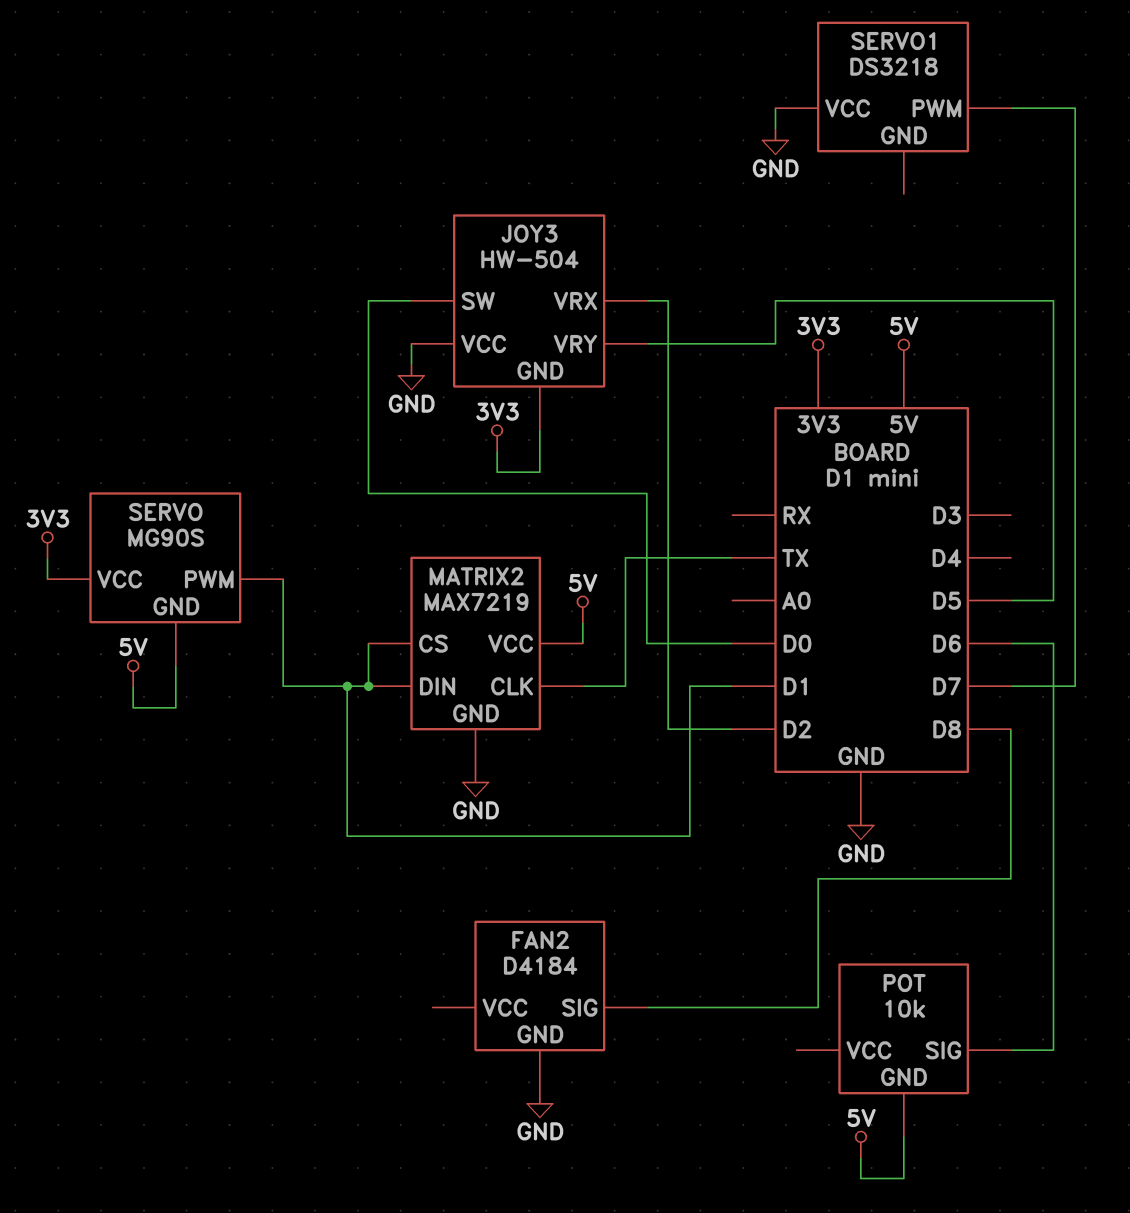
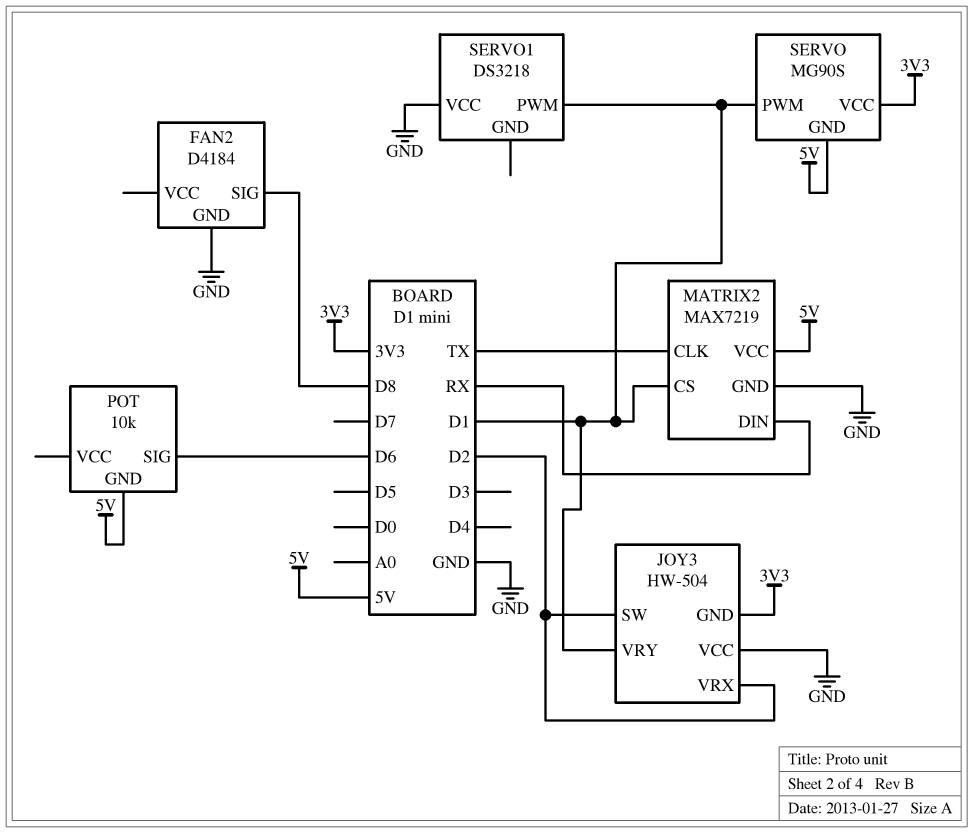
JOY3 pin SW: D0 -> D2
JOY3 pin VRY: D5 -> D1
MATRIX2 pin DIN: D1 -> RX
SERVO1 pin PWM: D7 -> D1

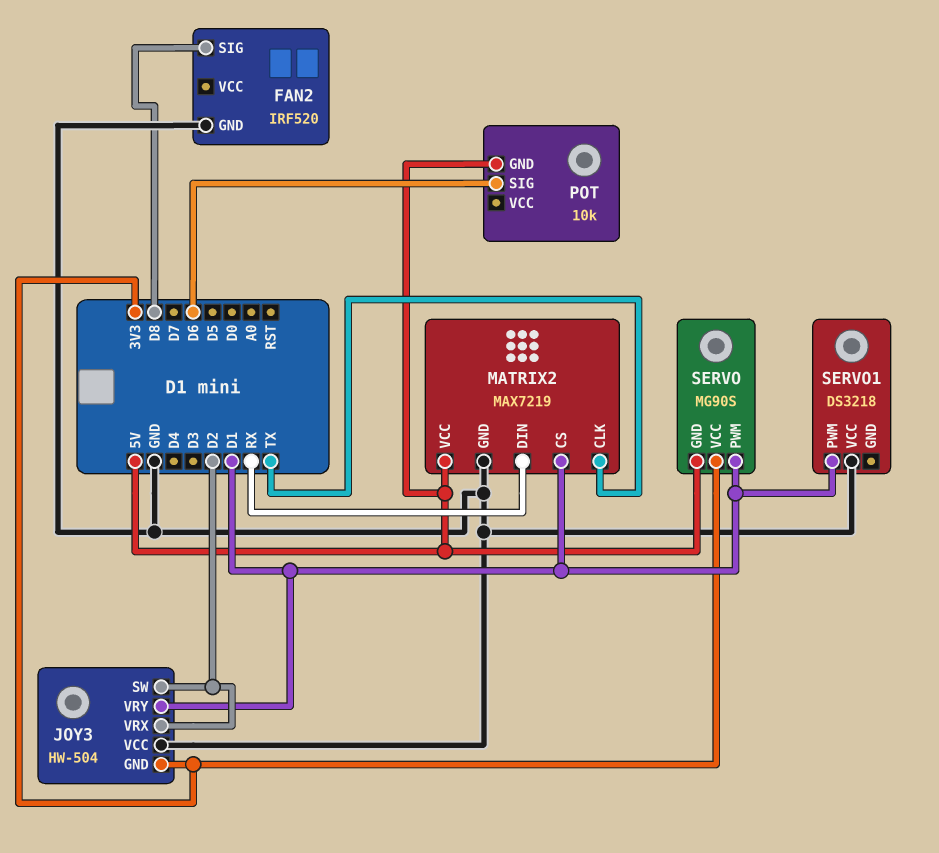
FAN2: D4184 -> IRF520

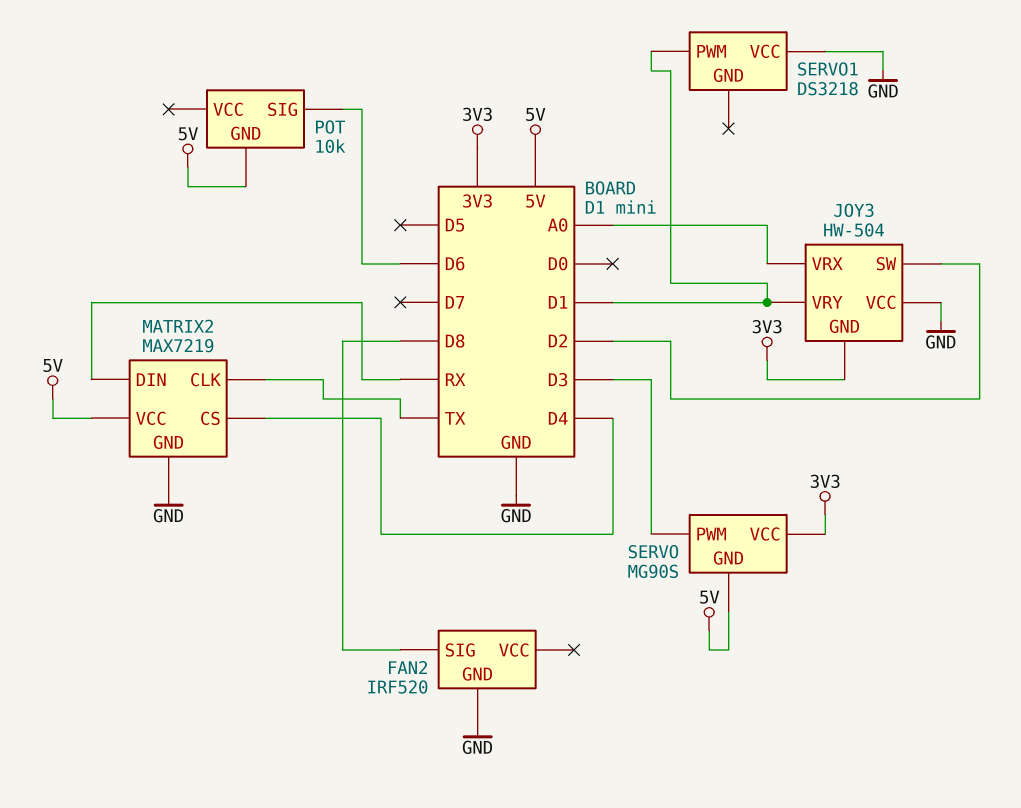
JOY3 pin VRX: D2 -> A0
MATRIX2 pin CS: D1 -> D4
SERVO pin PWM: D1 -> D3

